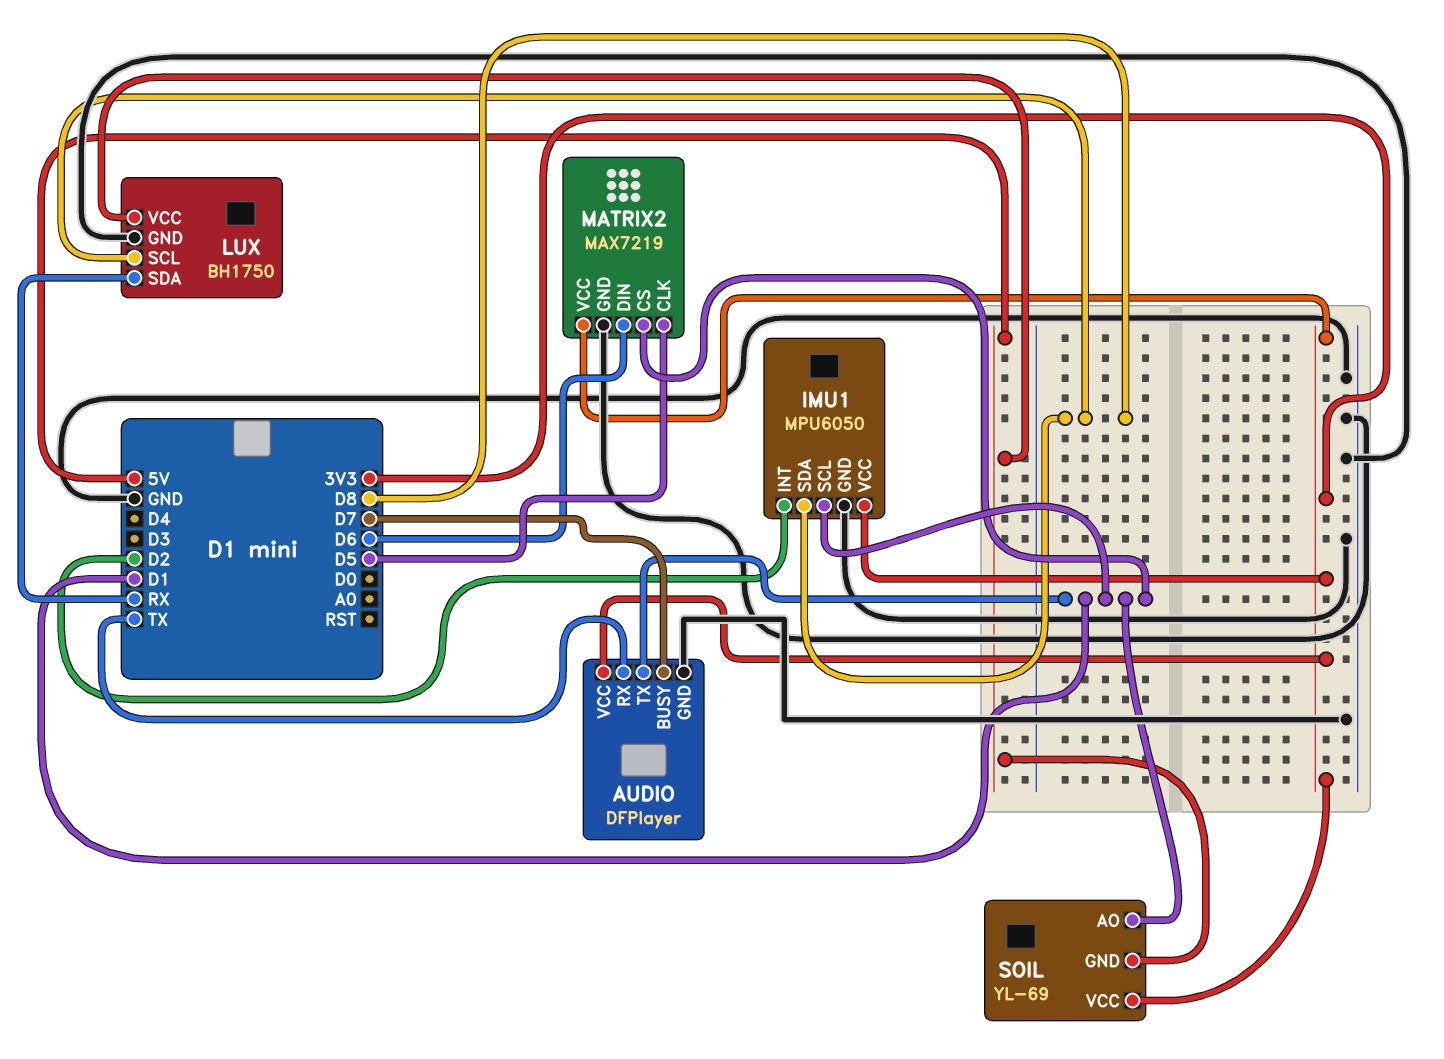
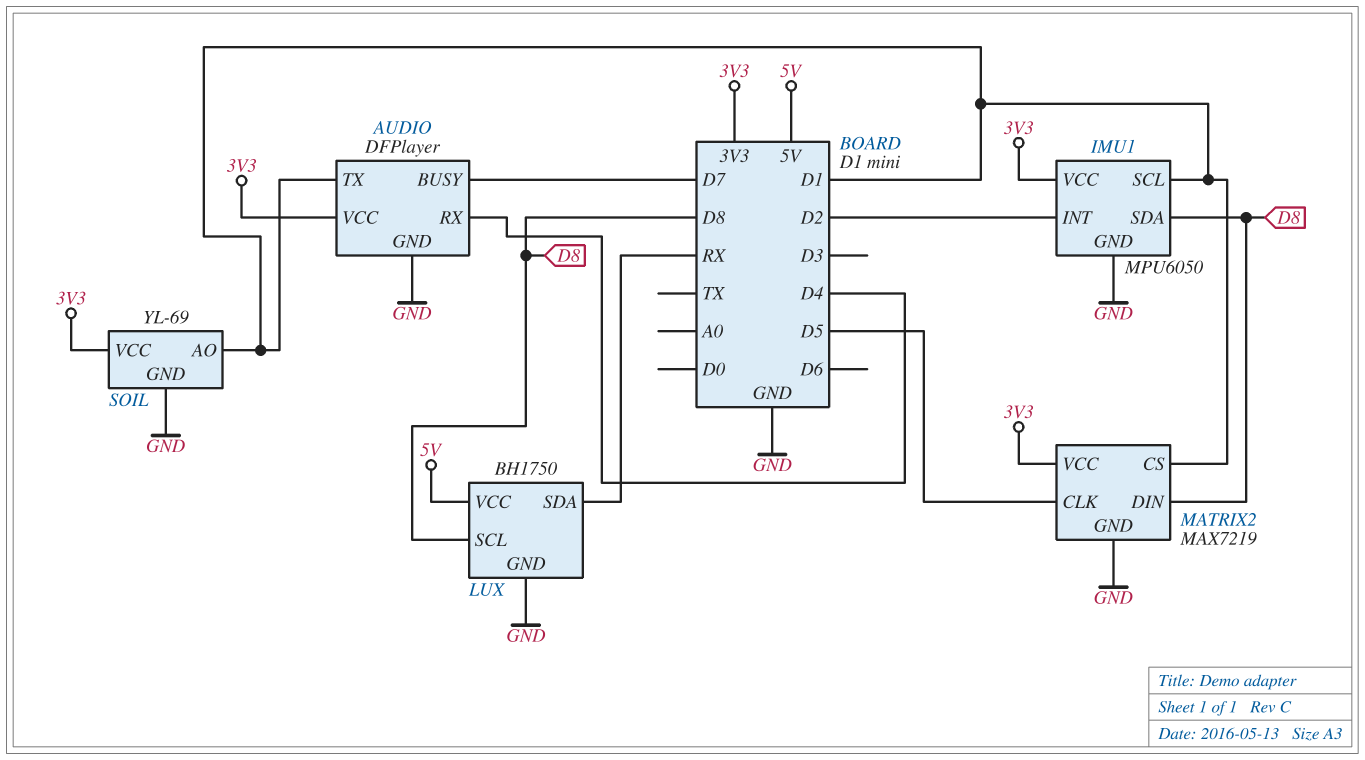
AUDIO pin RX: TX -> D4
MATRIX2 pin DIN: D6 -> D8
SOIL pin GND: 5V -> GND

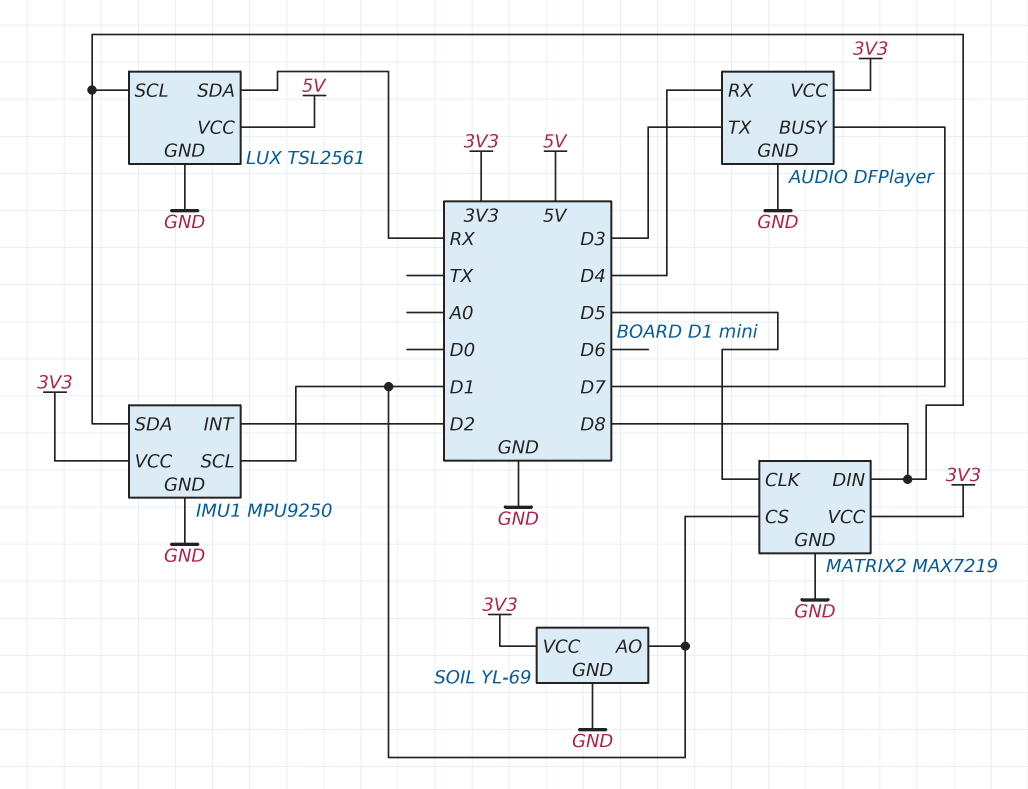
AUDIO pin TX: D1 -> D3
IMU1: MPU6050 -> MPU9250
LUX: BH1750 -> TSL2561

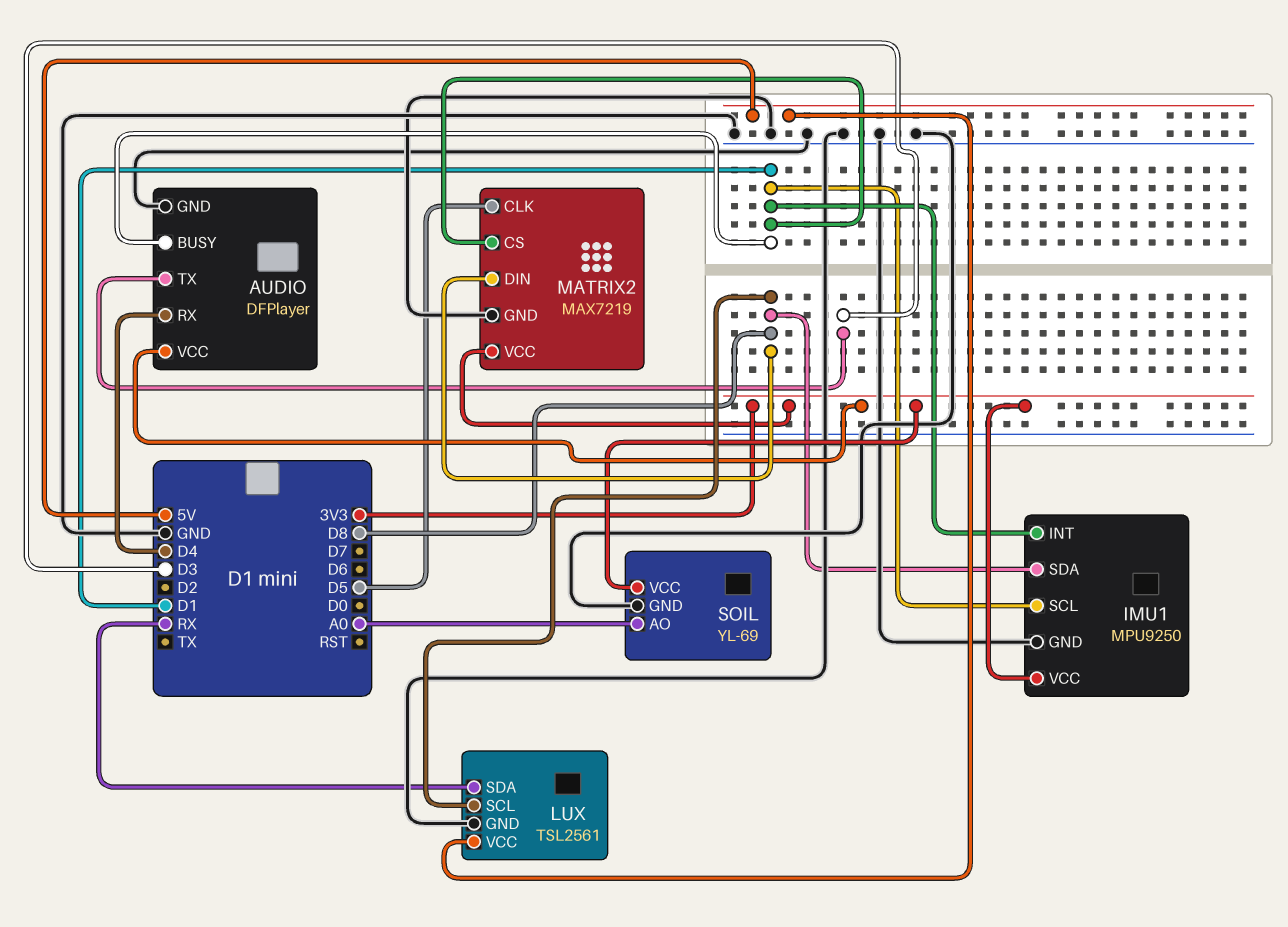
AUDIO pin BUSY: D7 -> D1
IMU1 pin INT: D2 -> D1
SOIL pin AO: D1 -> A0

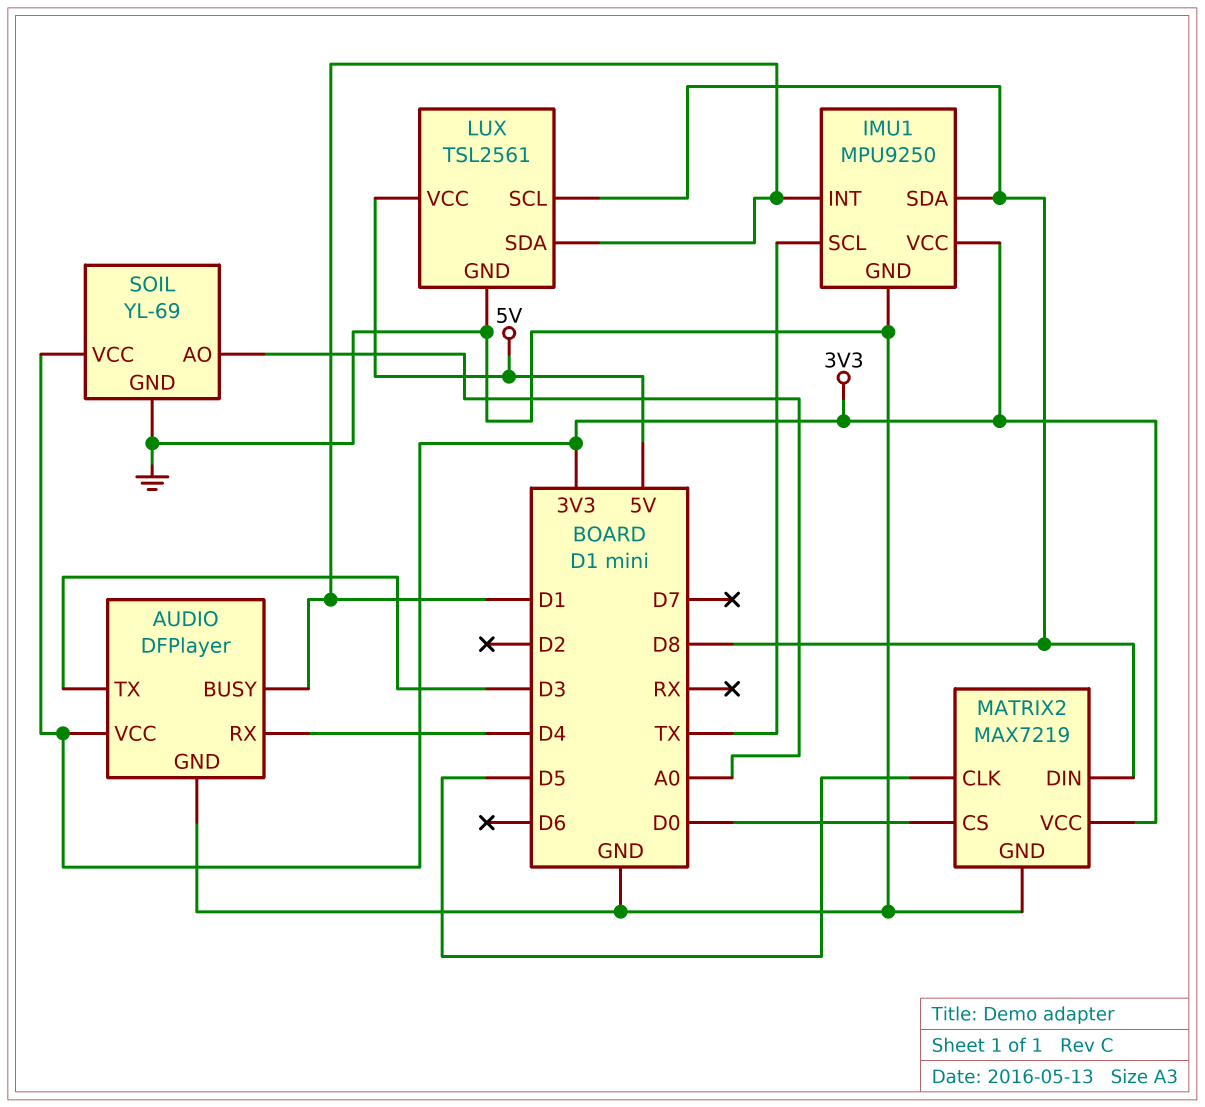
IMU1 pin SCL: D1 -> TX
LUX pin SDA: RX -> D1
MATRIX2 pin CS: D1 -> D0

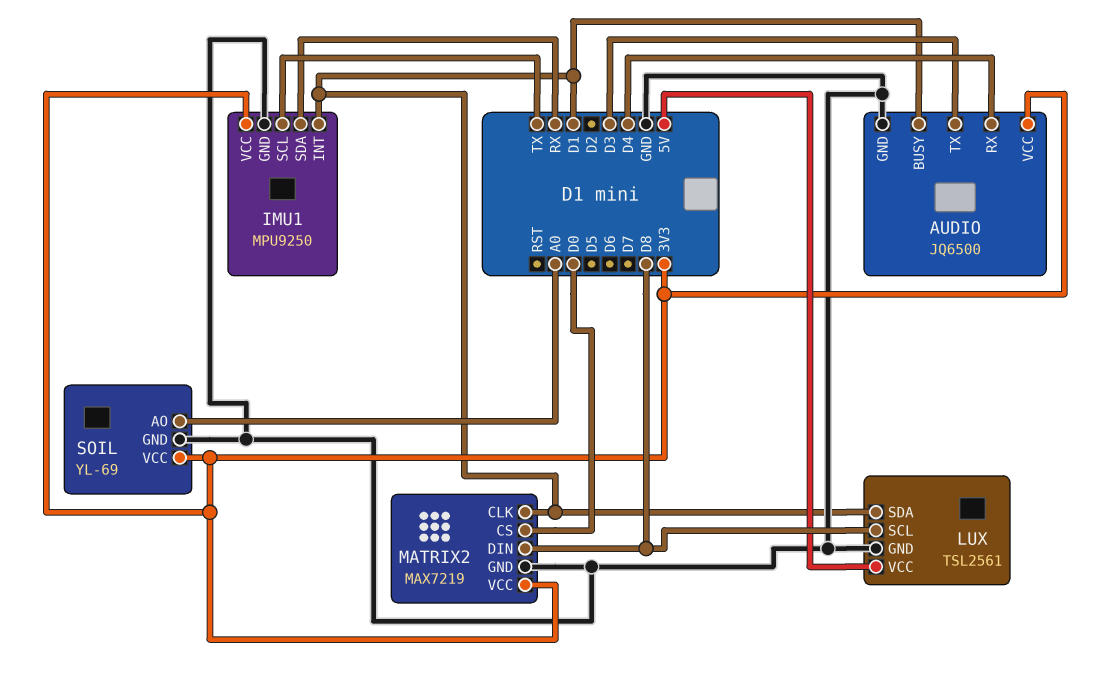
AUDIO: DFPlayer -> JQ6500
IMU1 pin SDA: D8 -> RX
MATRIX2 pin CLK: D5 -> D1

